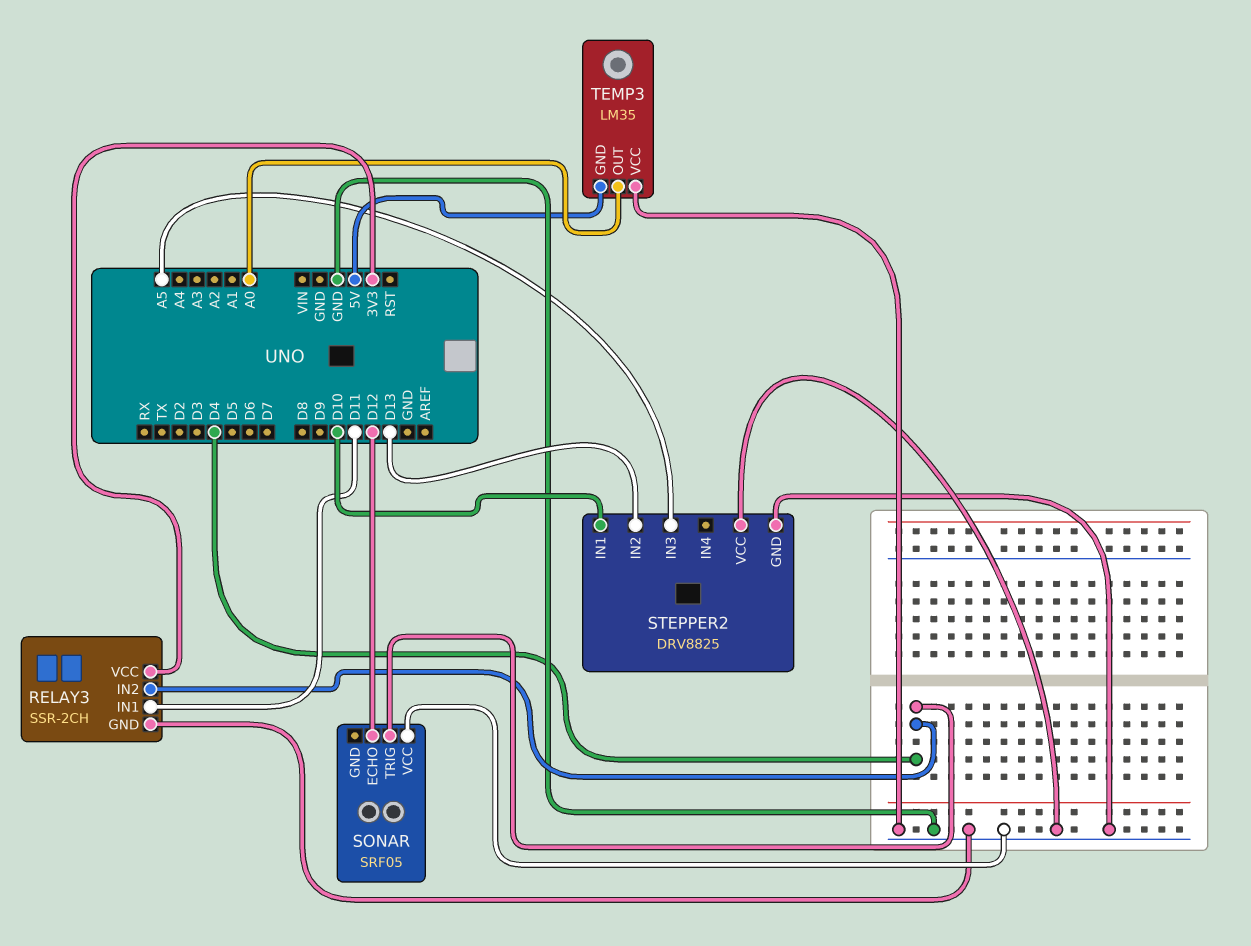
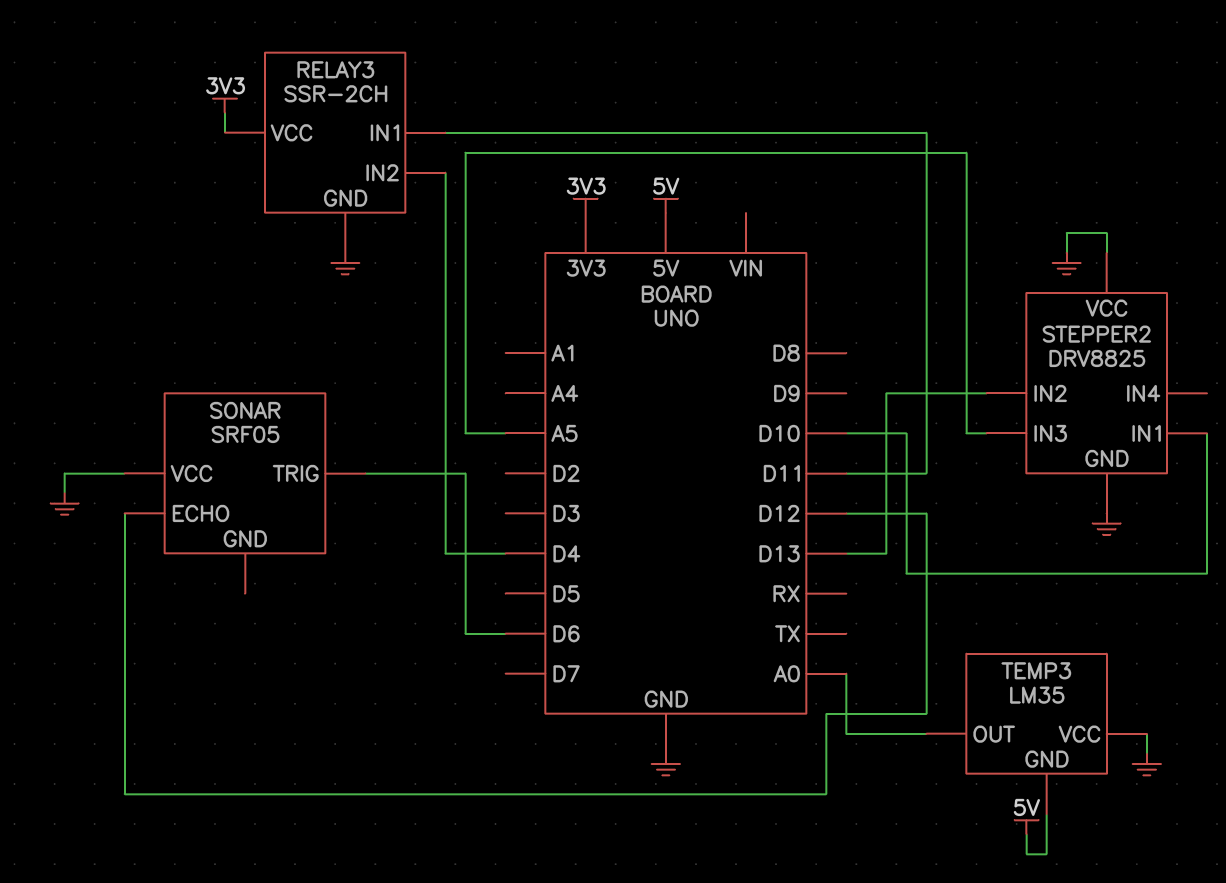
SONAR pin TRIG: D4 -> D6

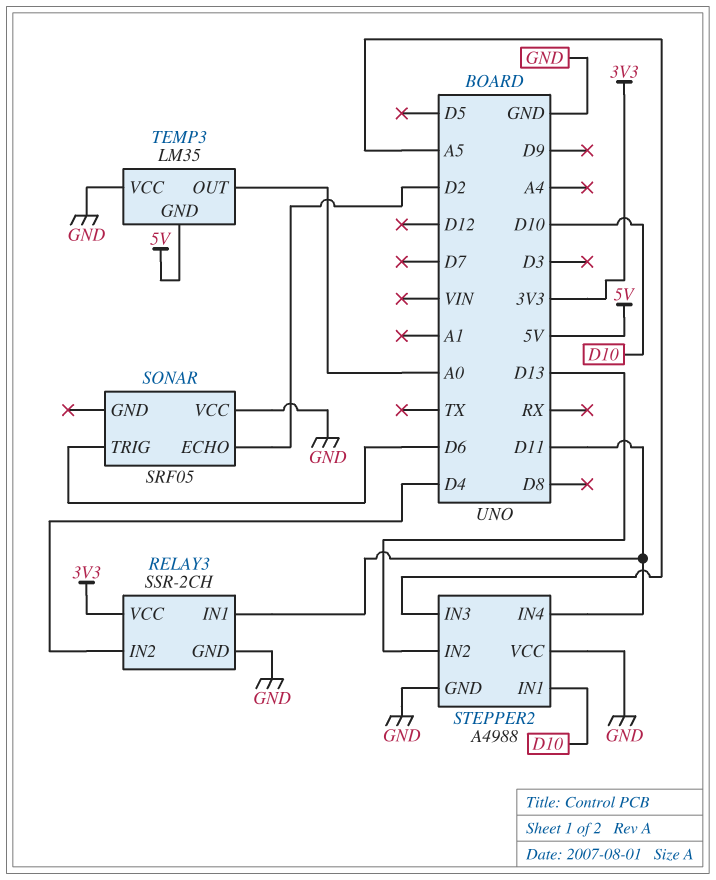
SONAR pin ECHO: D12 -> D2
STEPPER2: DRV8825 -> A4988
STEPPER2 pin IN4: none -> D11

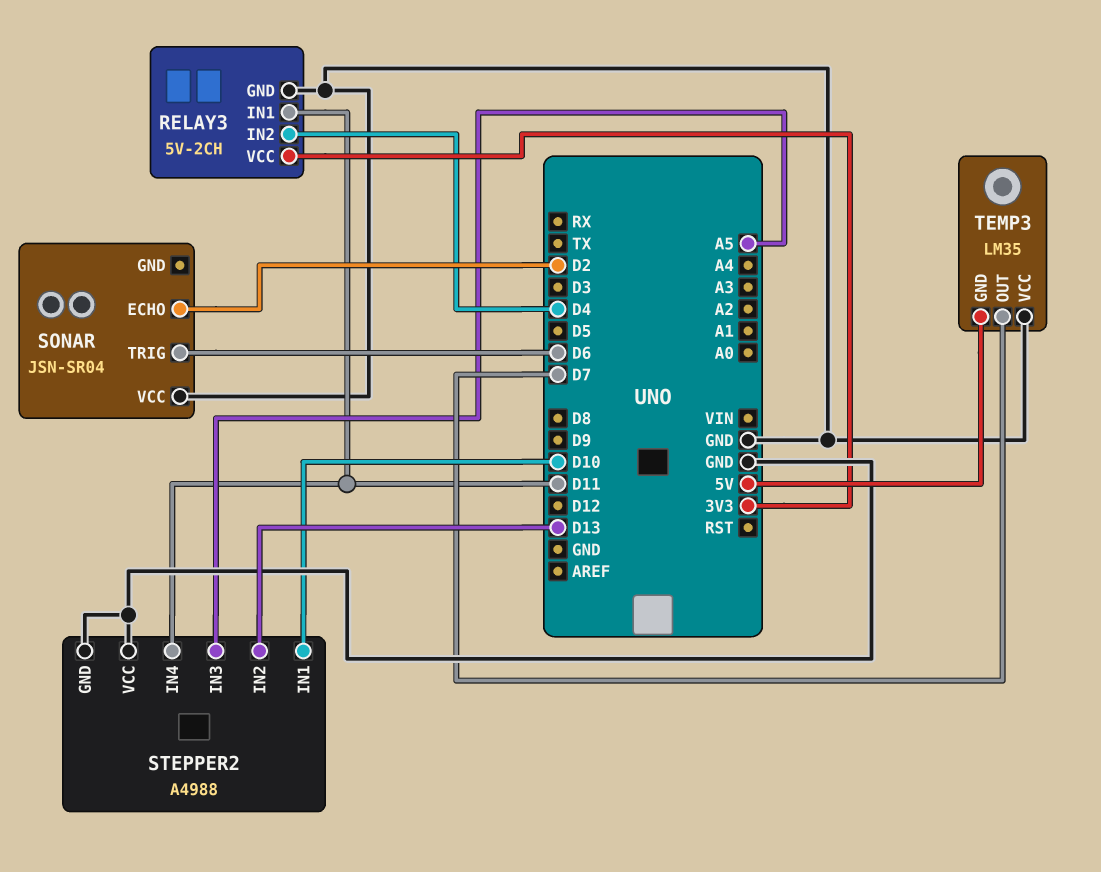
RELAY3: SSR-2CH -> 5V-2CH
SONAR: SRF05 -> JSN-SR04
TEMP3 pin OUT: A0 -> D7

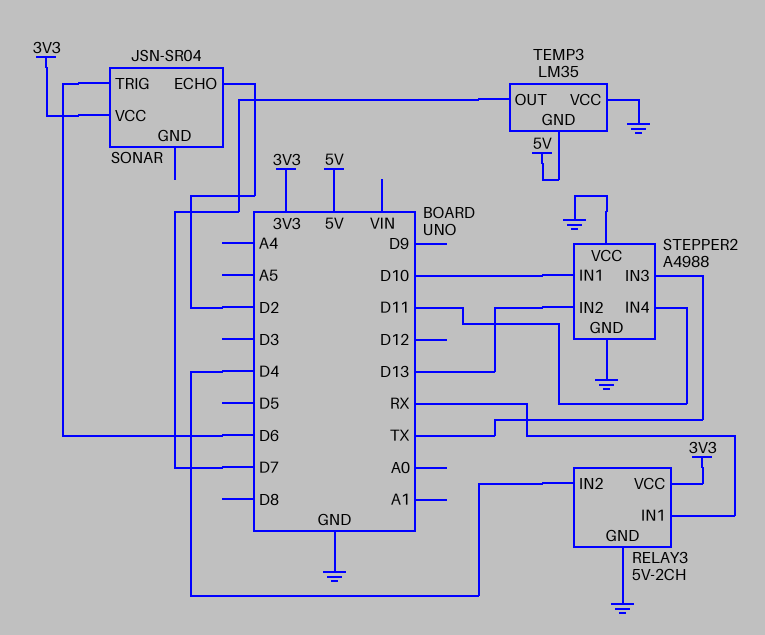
RELAY3 pin IN1: D11 -> RX
SONAR pin VCC: GND -> 3V3
STEPPER2 pin IN3: A5 -> TX

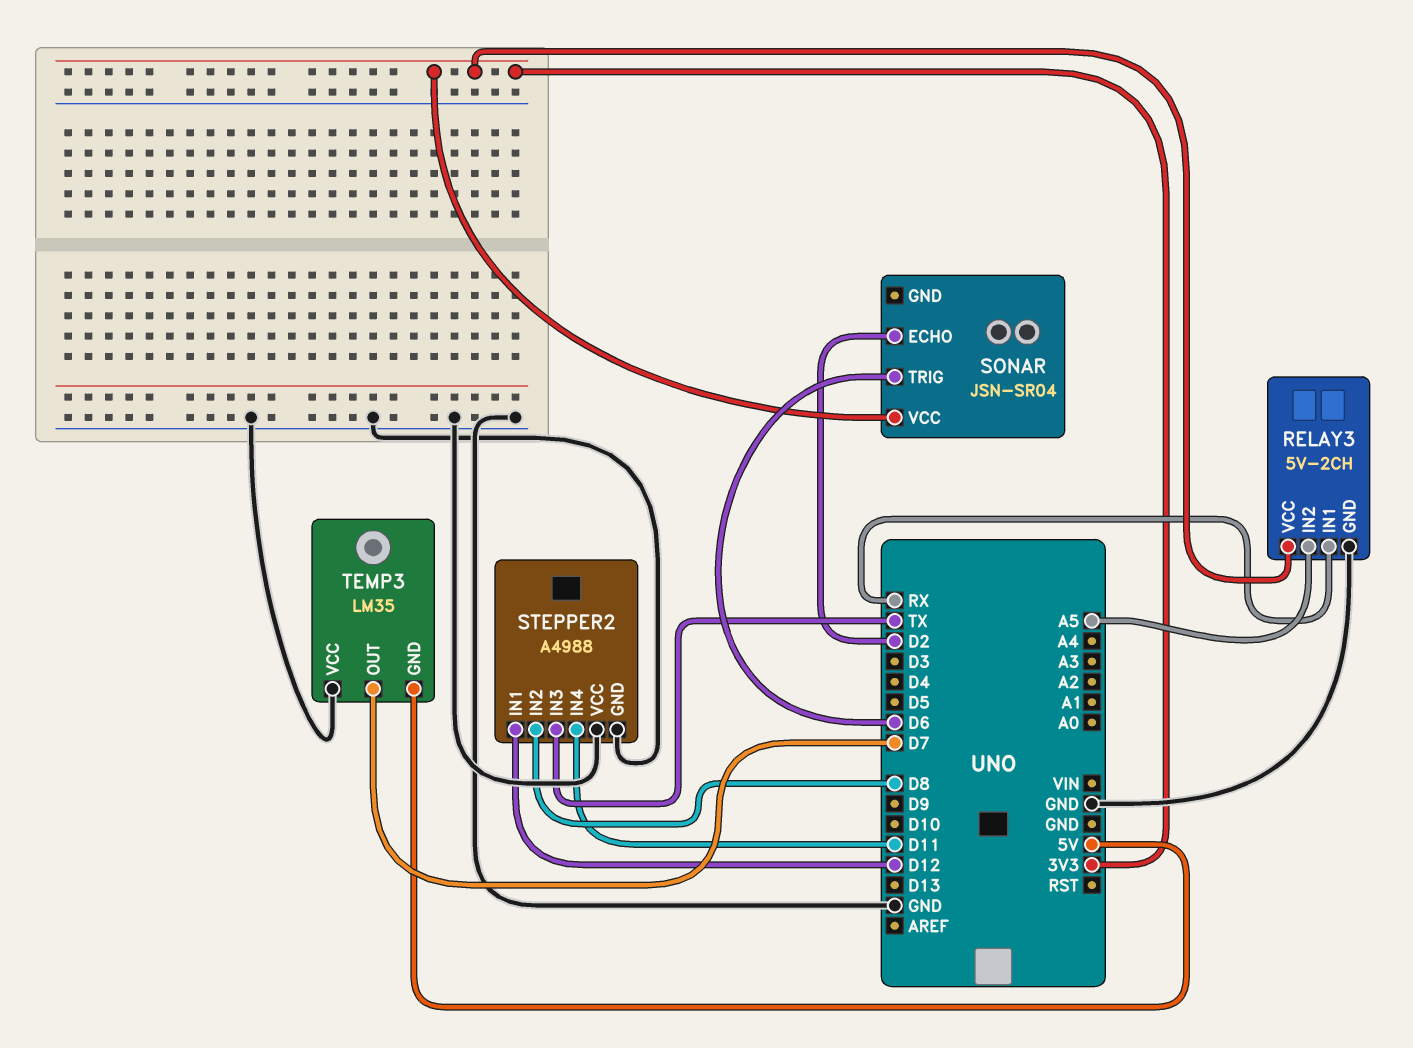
RELAY3 pin IN2: D4 -> A5
STEPPER2 pin IN1: D10 -> D12
STEPPER2 pin IN2: D13 -> D8

